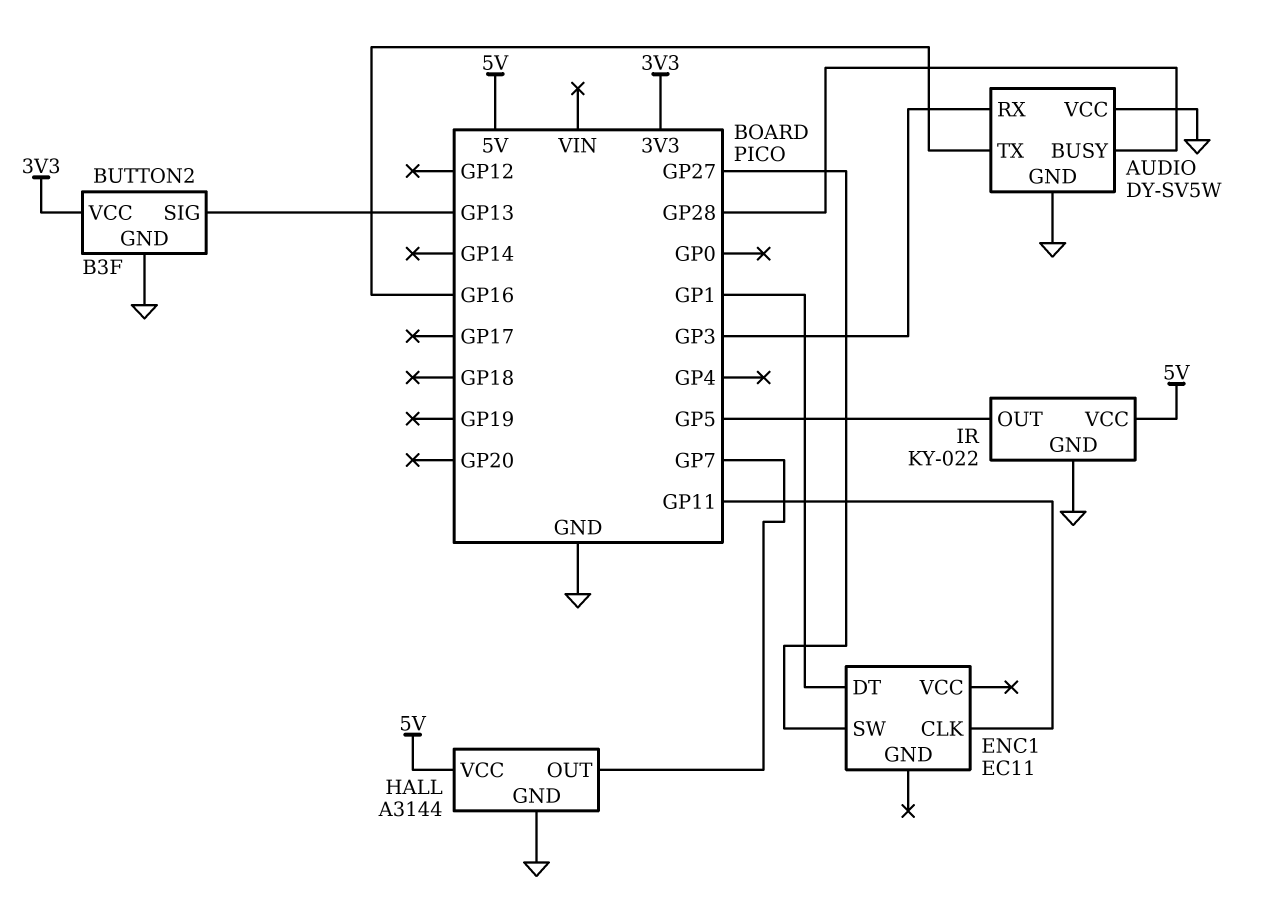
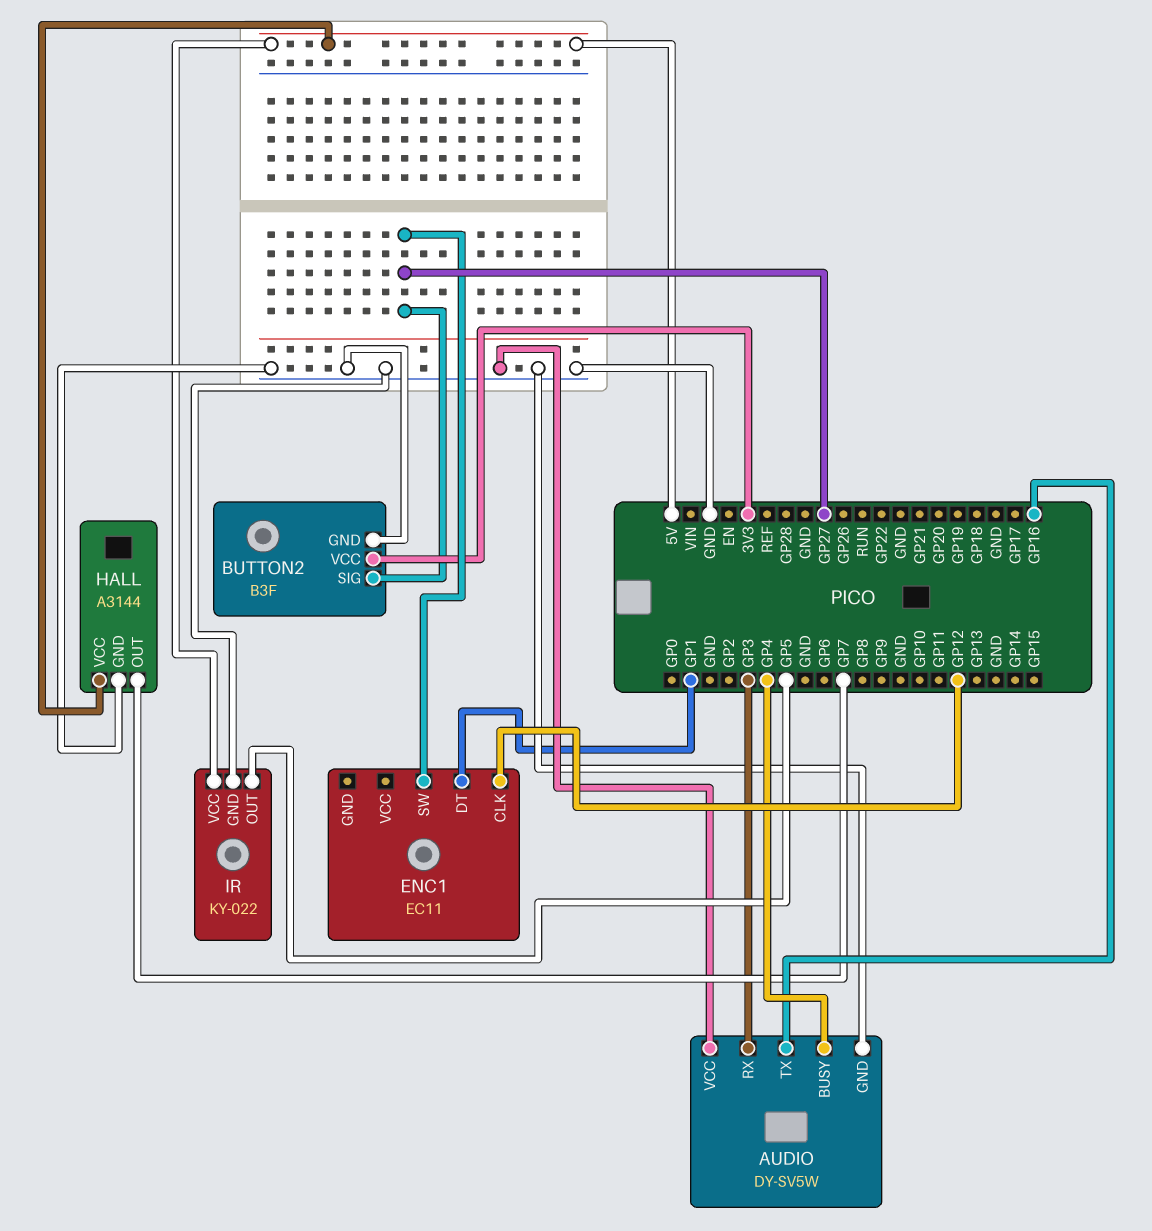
AUDIO pin BUSY: GP28 -> GP4
BUTTON2 pin SIG: GP13 -> GP27
ENC1 pin CLK: GP11 -> GP12

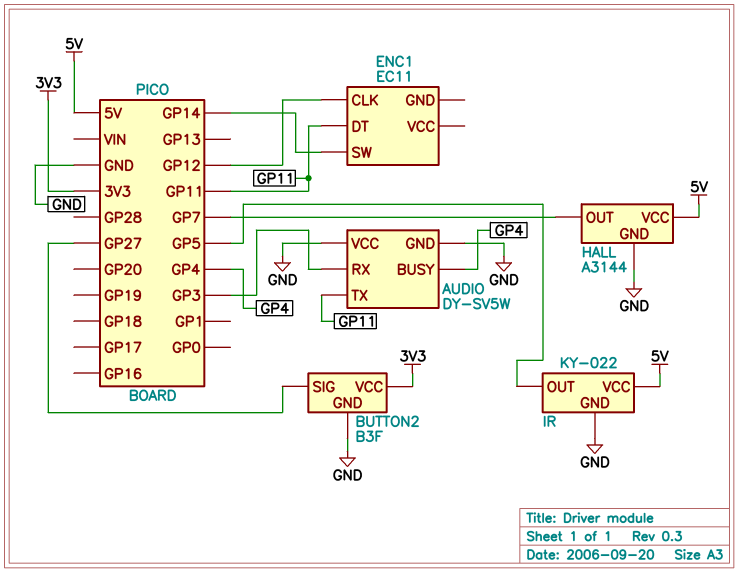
AUDIO pin TX: GP16 -> GP11
ENC1 pin DT: GP1 -> GP11
ENC1 pin SW: GP27 -> GP14

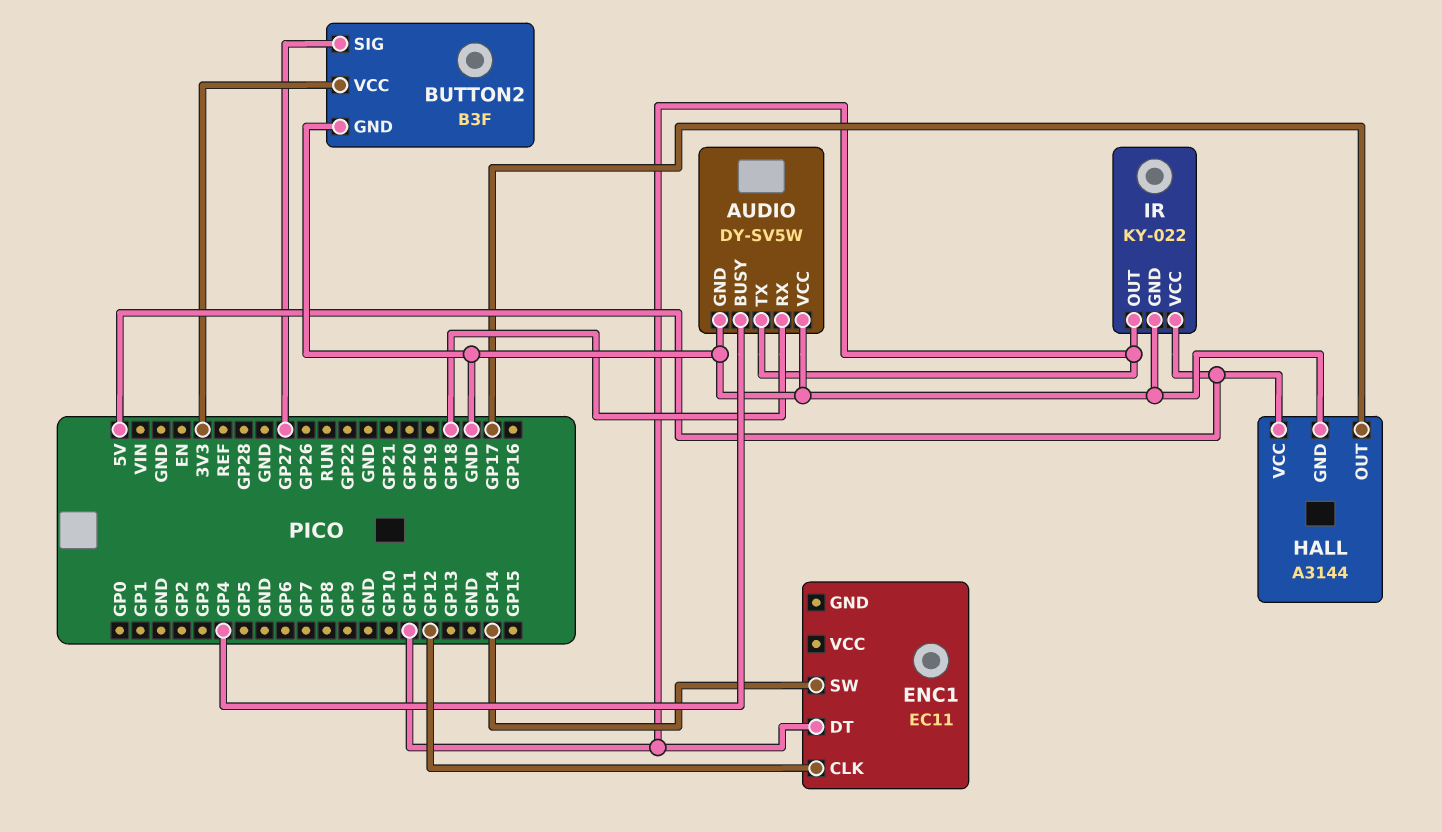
AUDIO pin RX: GP3 -> GP18
HALL pin OUT: GP7 -> GP17
IR pin OUT: GP5 -> GP11

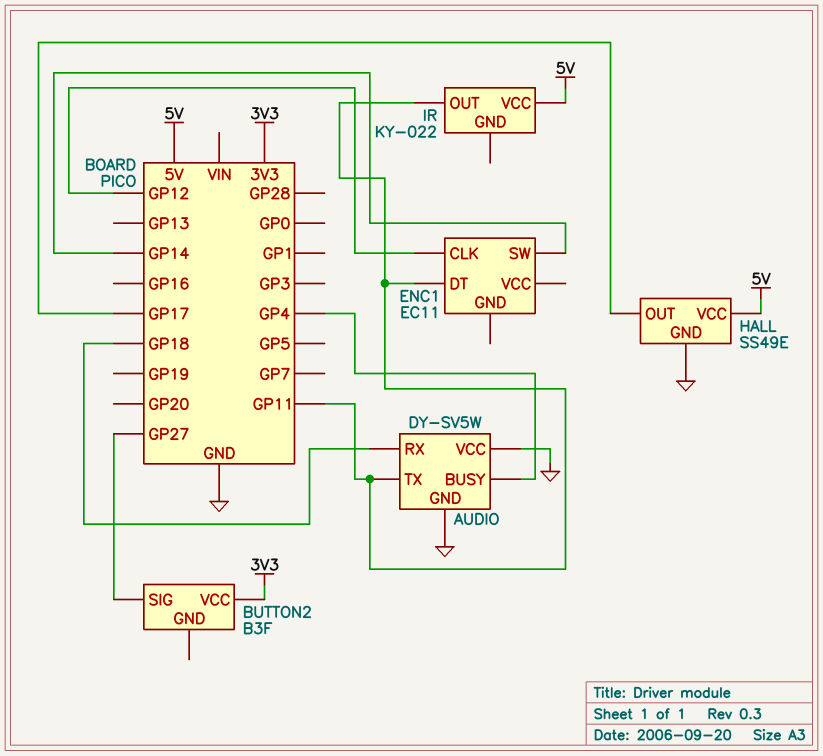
BUTTON2 pin GND: GND -> none
HALL: A3144 -> SS49E
IR pin GND: GND -> none

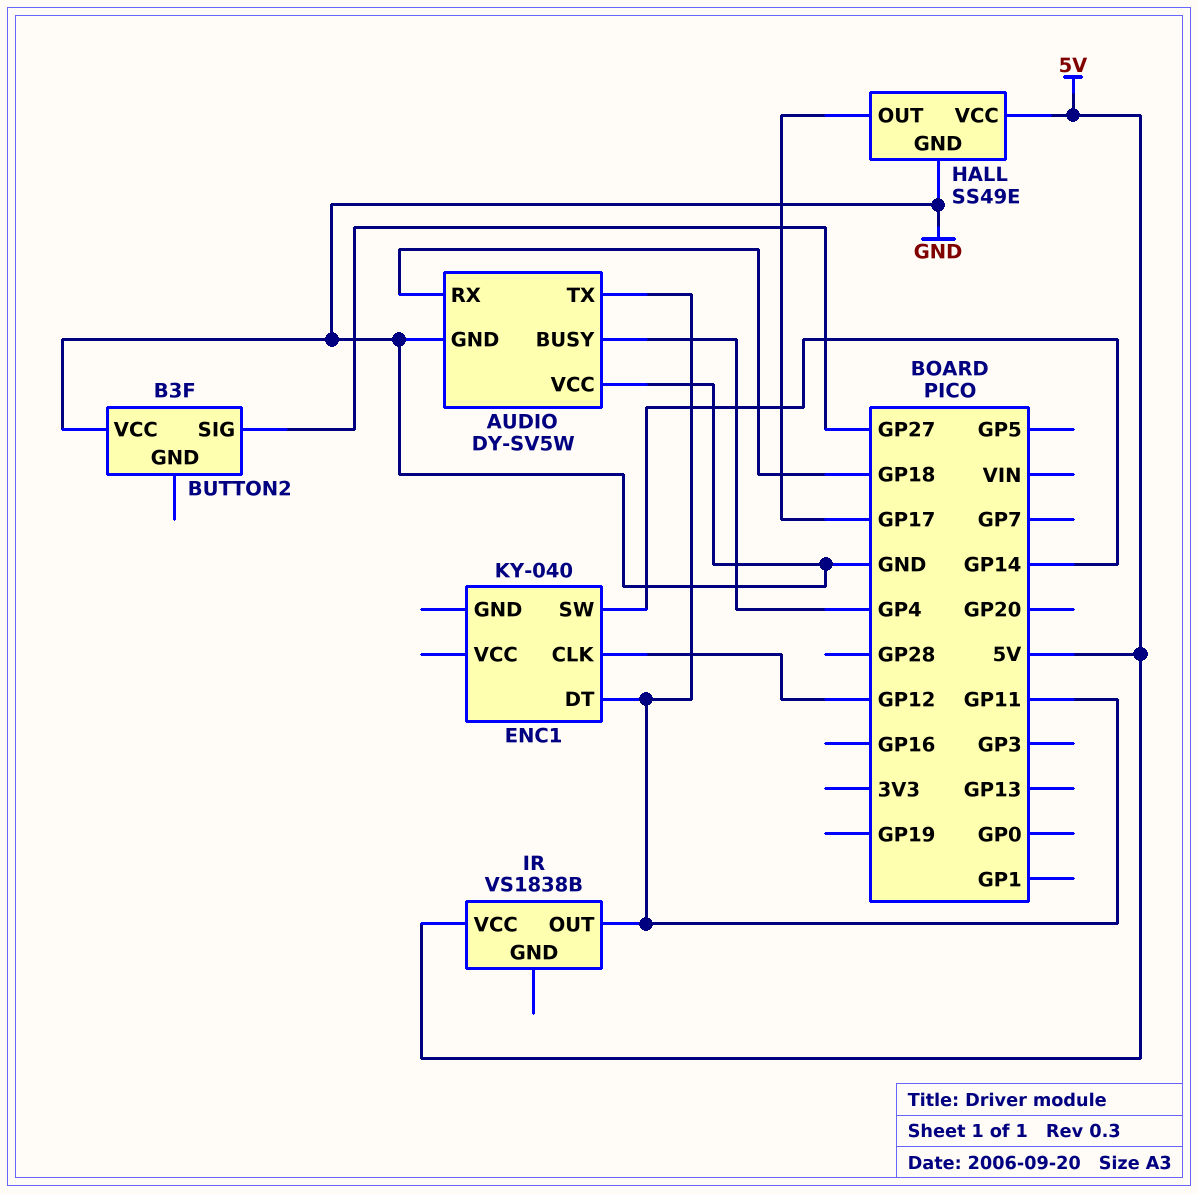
BUTTON2 pin VCC: 3V3 -> GND
ENC1: EC11 -> KY-040
IR: KY-022 -> VS1838B

